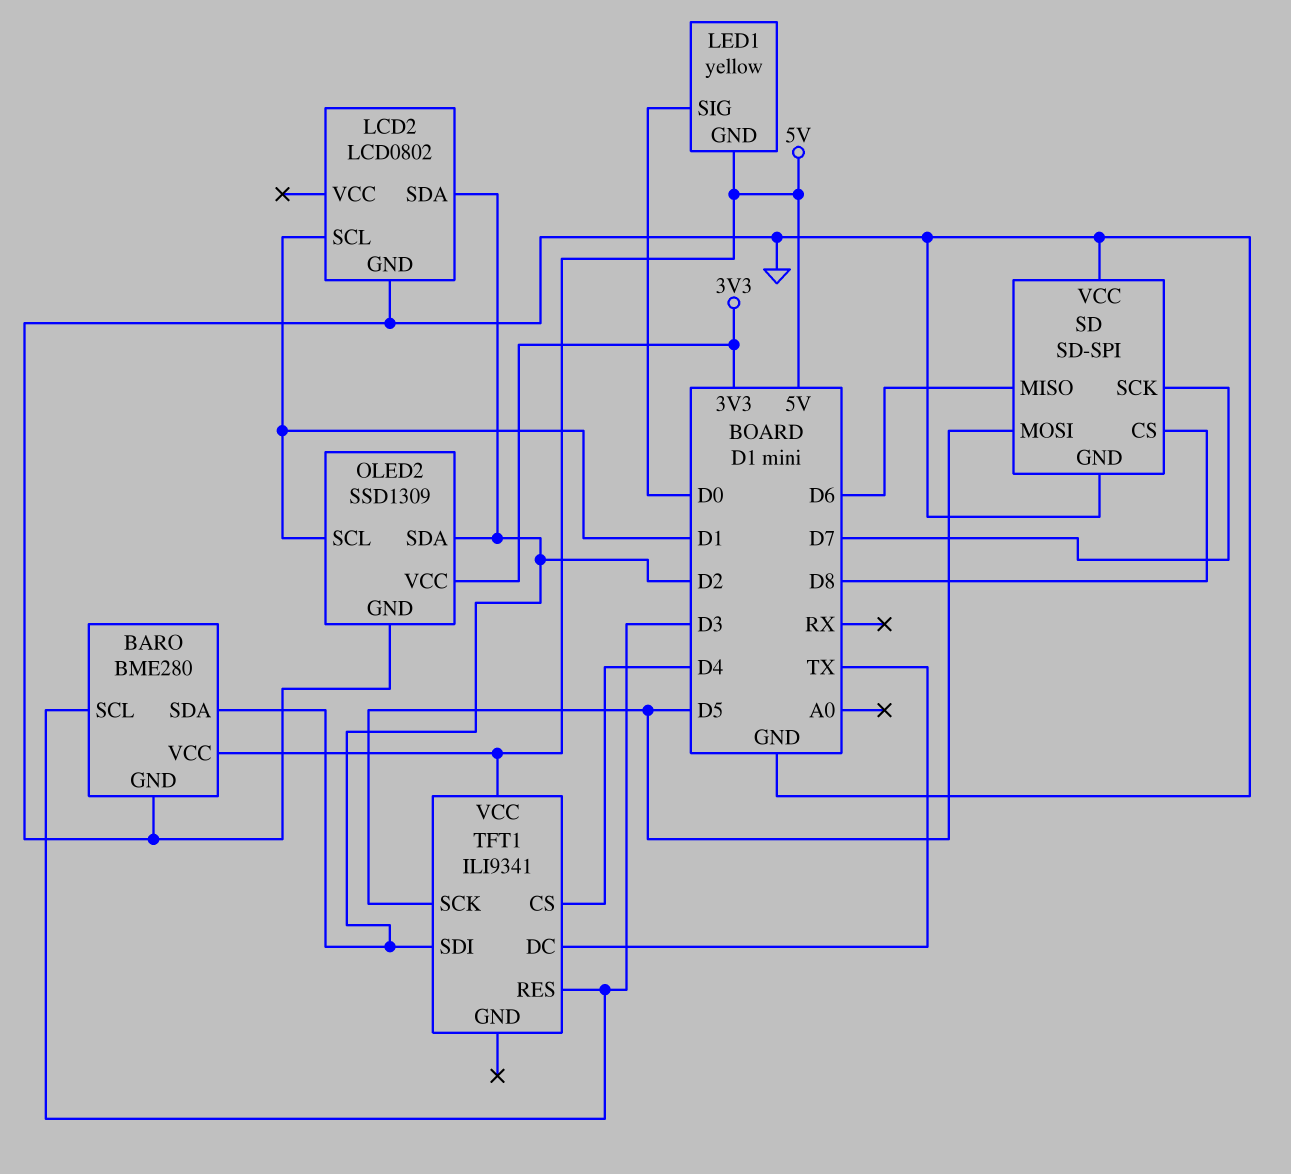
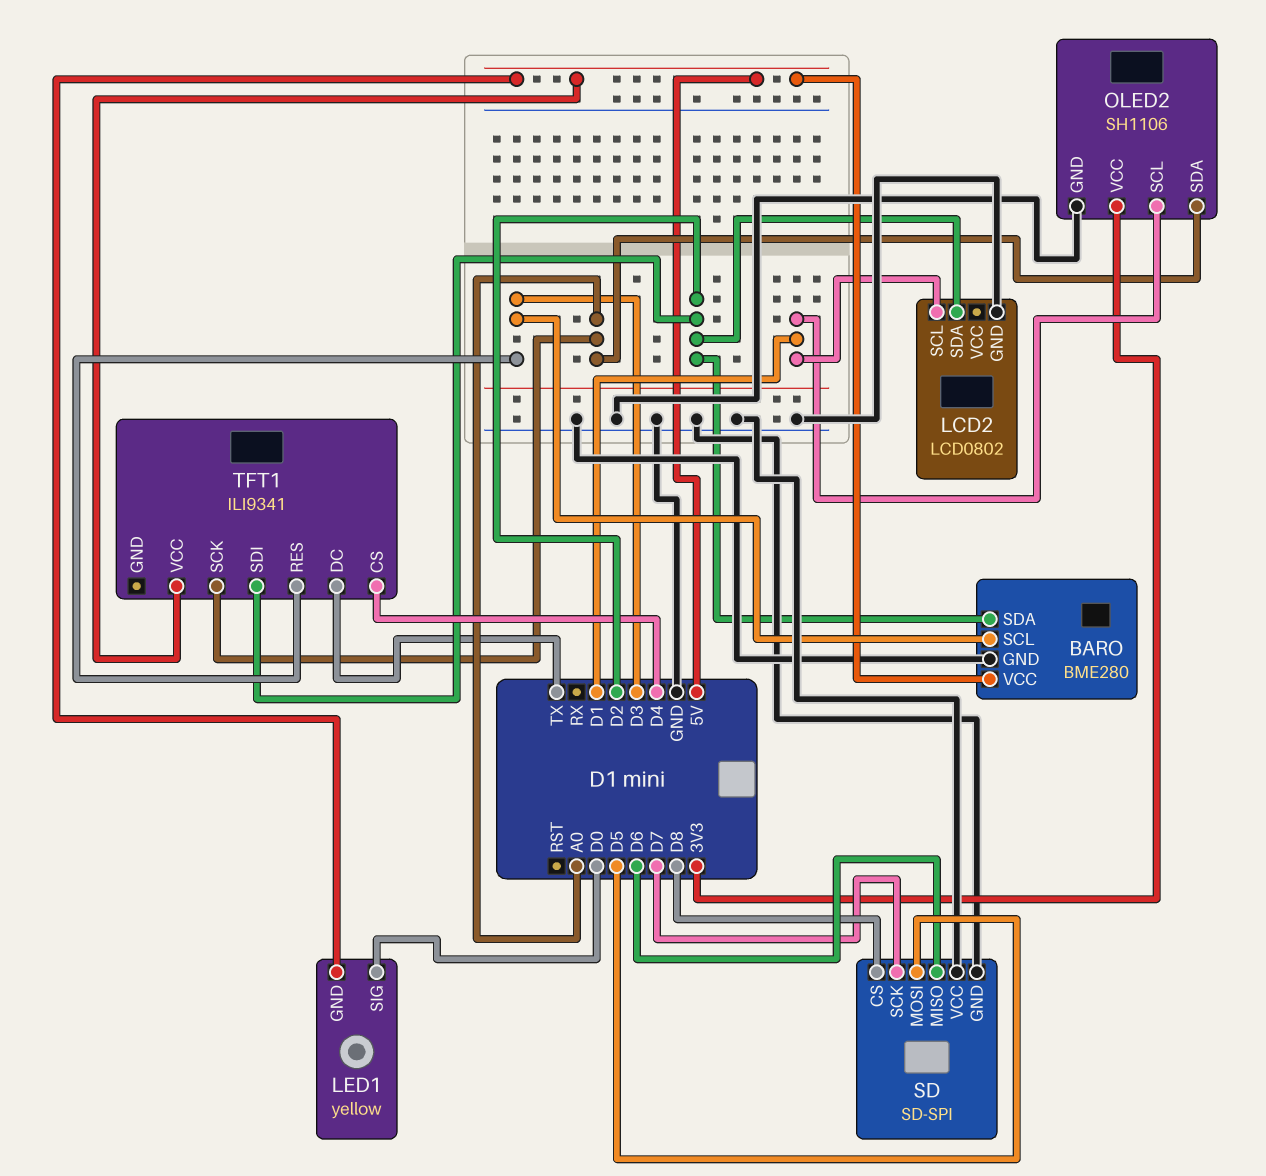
OLED2: SSD1309 -> SH1106
OLED2 pin SDA: D2 -> A0
TFT1 pin SCK: D5 -> A0

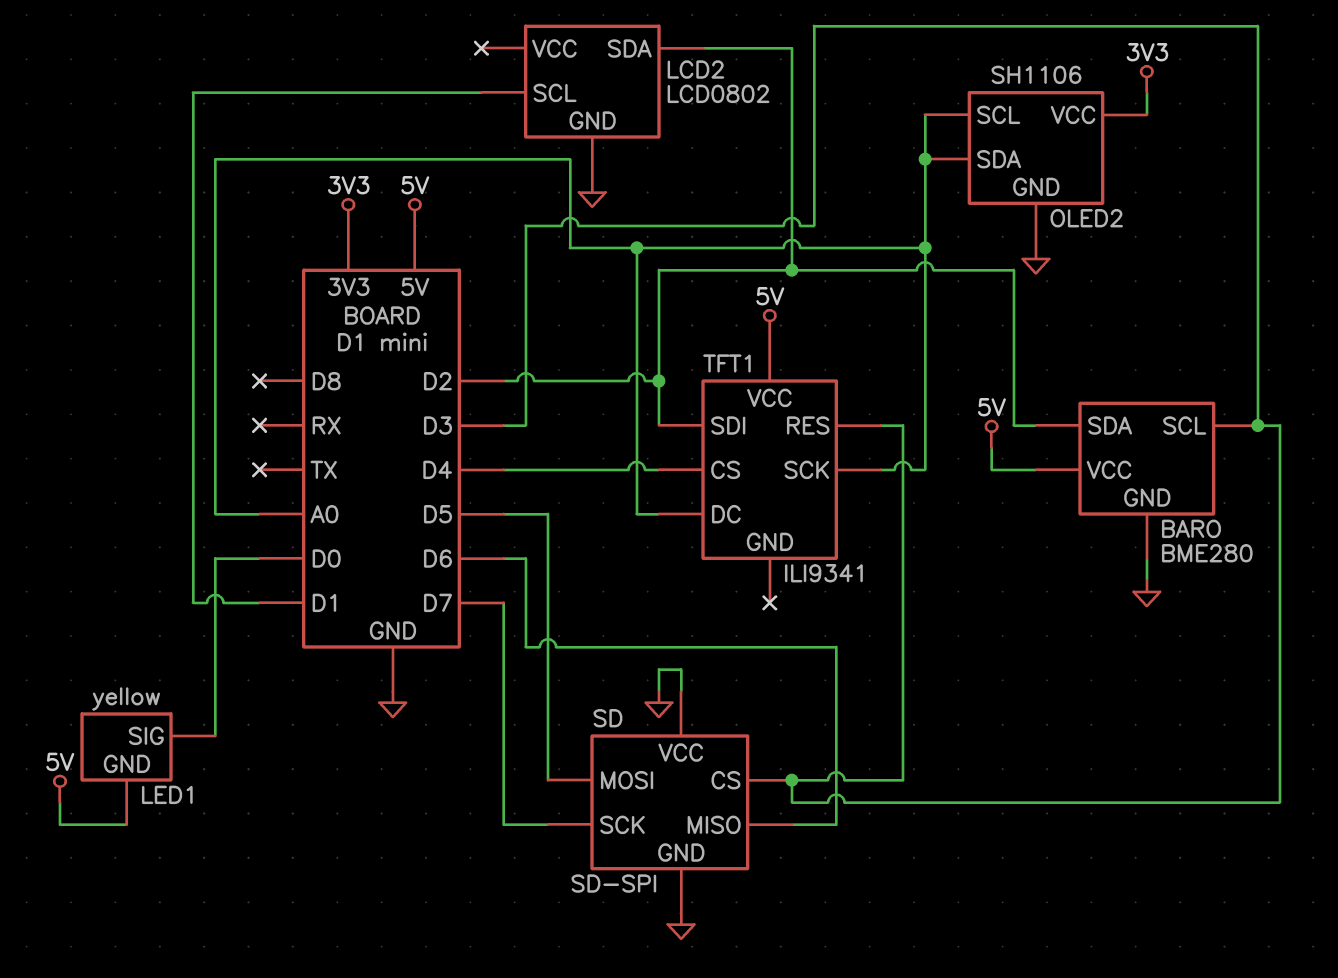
OLED2 pin SCL: D1 -> A0
SD pin CS: D8 -> D3
TFT1 pin DC: TX -> A0

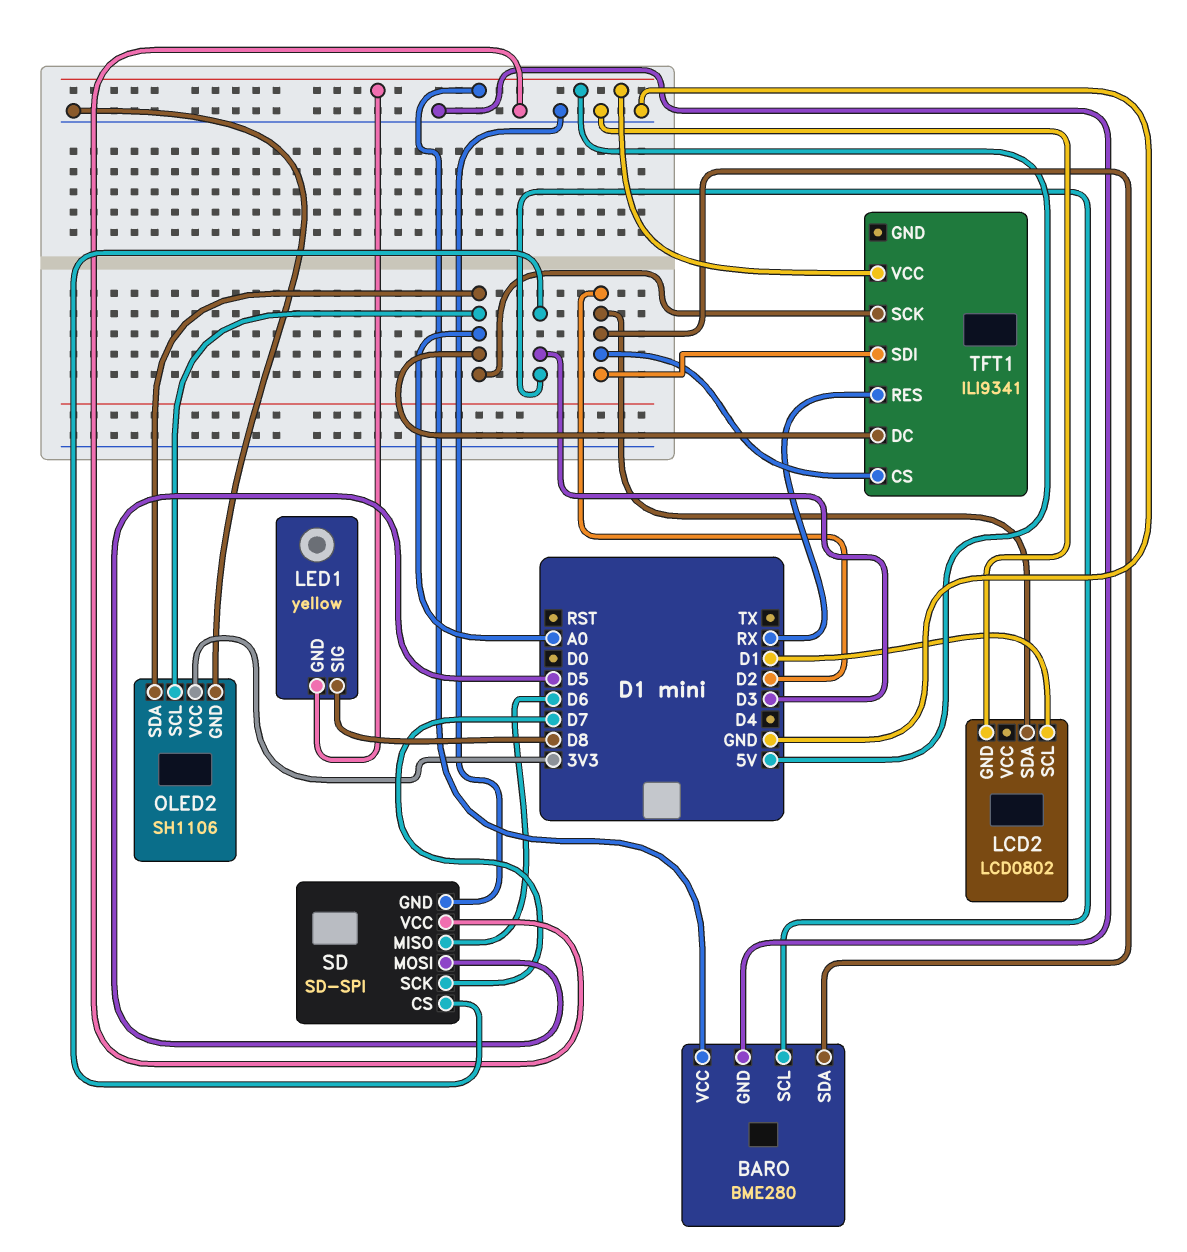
LED1 pin SIG: D0 -> D8
TFT1 pin CS: D4 -> D2
TFT1 pin RES: D3 -> RX

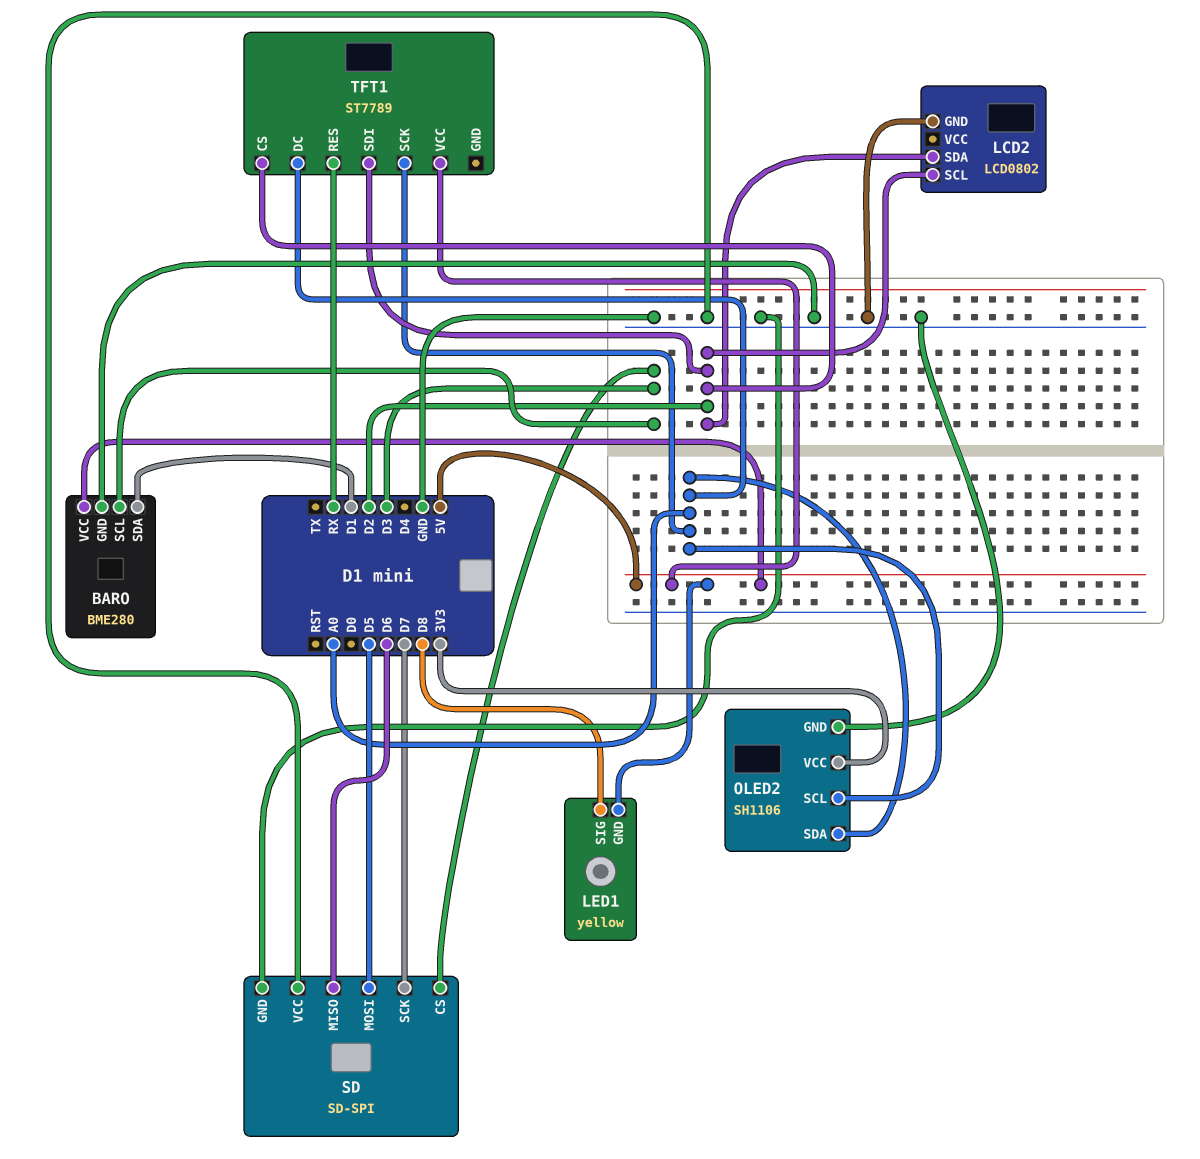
BARO pin SDA: D2 -> D1
LCD2 pin SCL: D1 -> D2
TFT1: ILI9341 -> ST7789

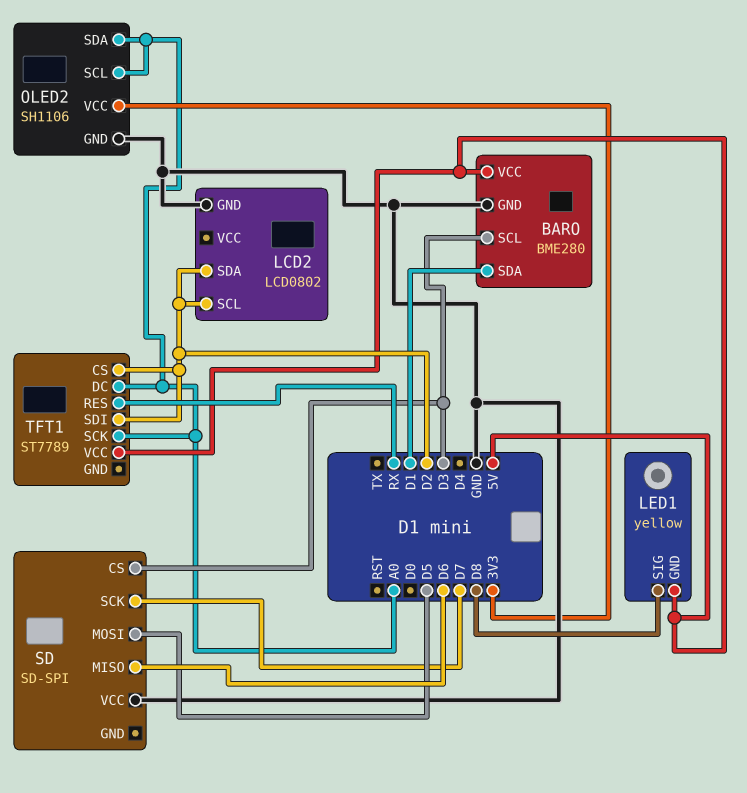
SD pin GND: GND -> none

